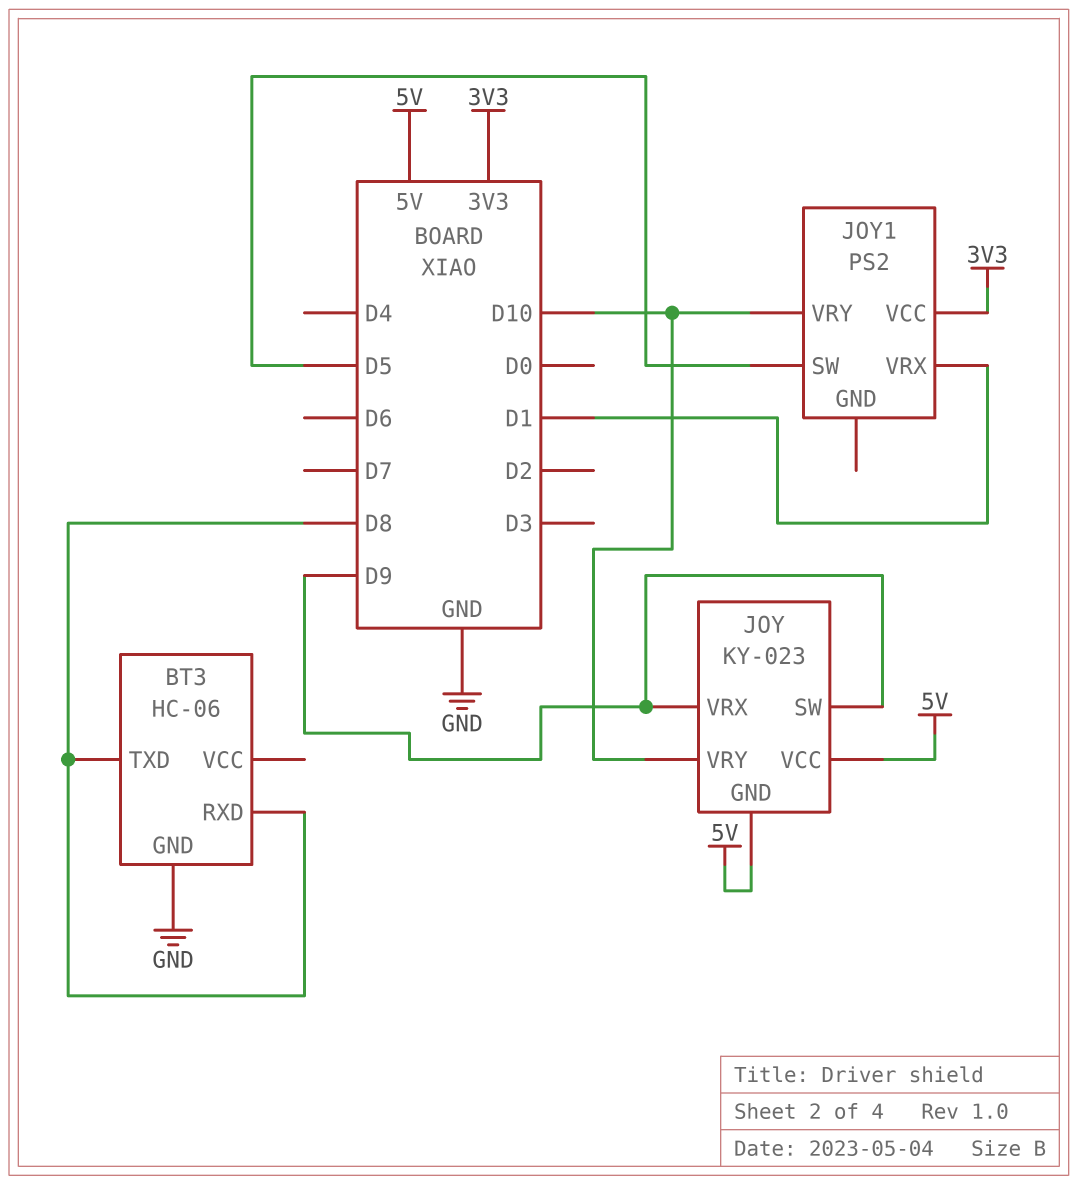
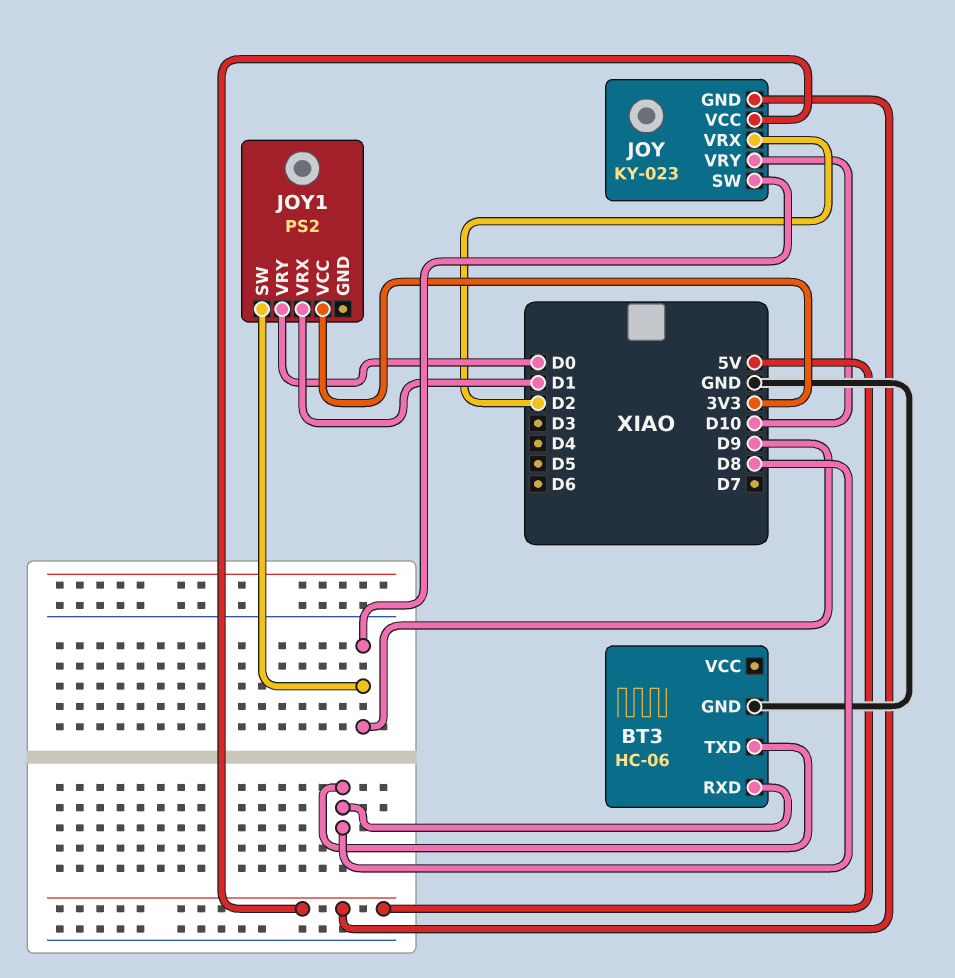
JOY pin VRX: D9 -> D2
JOY1 pin SW: D5 -> D9
JOY1 pin VRY: D10 -> D0

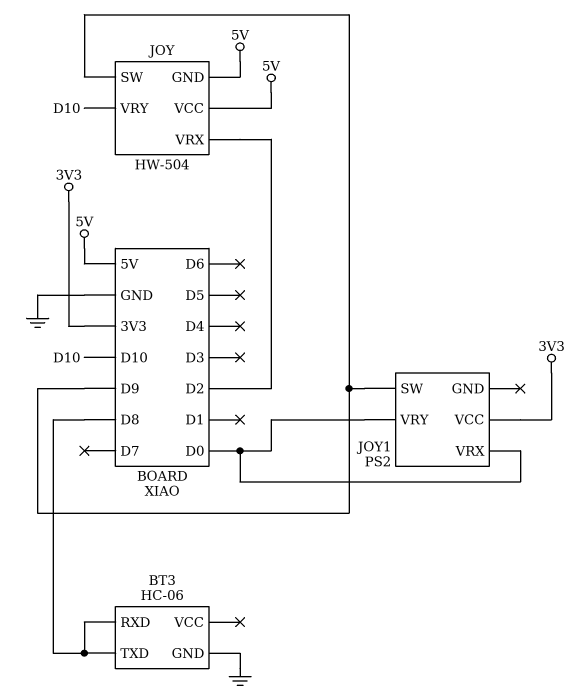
JOY: KY-023 -> HW-504
JOY1 pin VRX: D1 -> D0

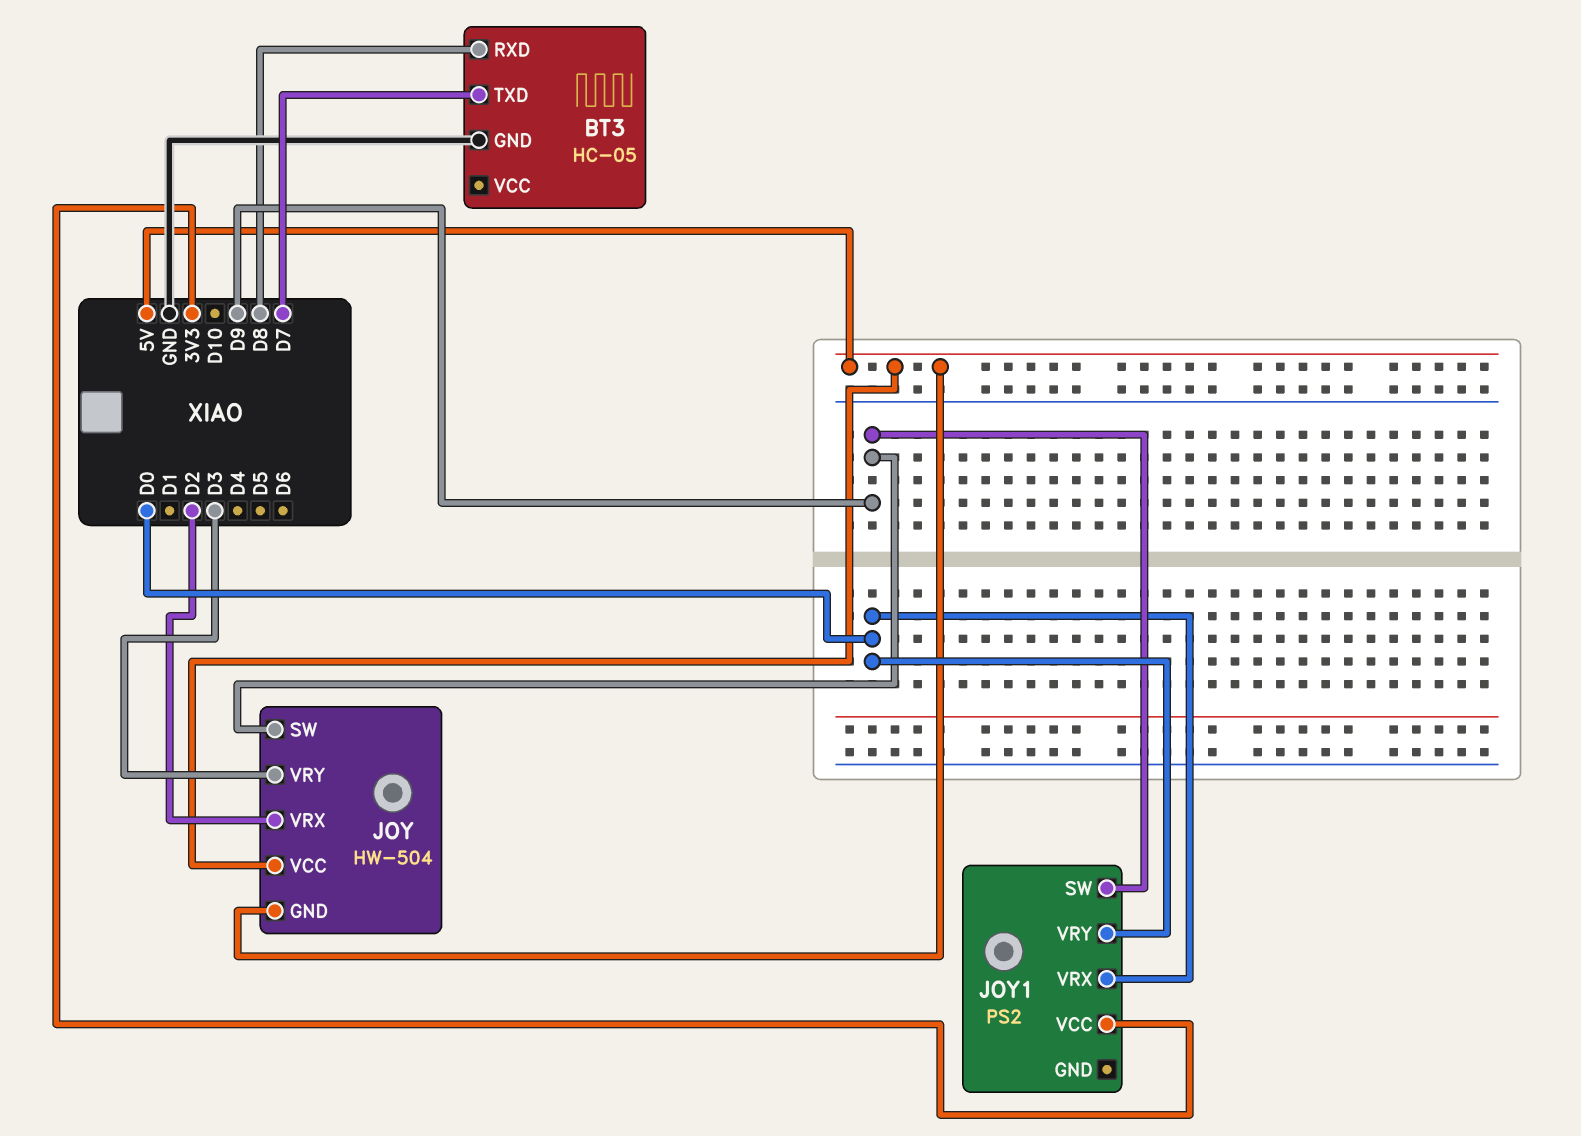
BT3: HC-06 -> HC-05
BT3 pin TXD: D8 -> D7
JOY pin VRY: D10 -> D3

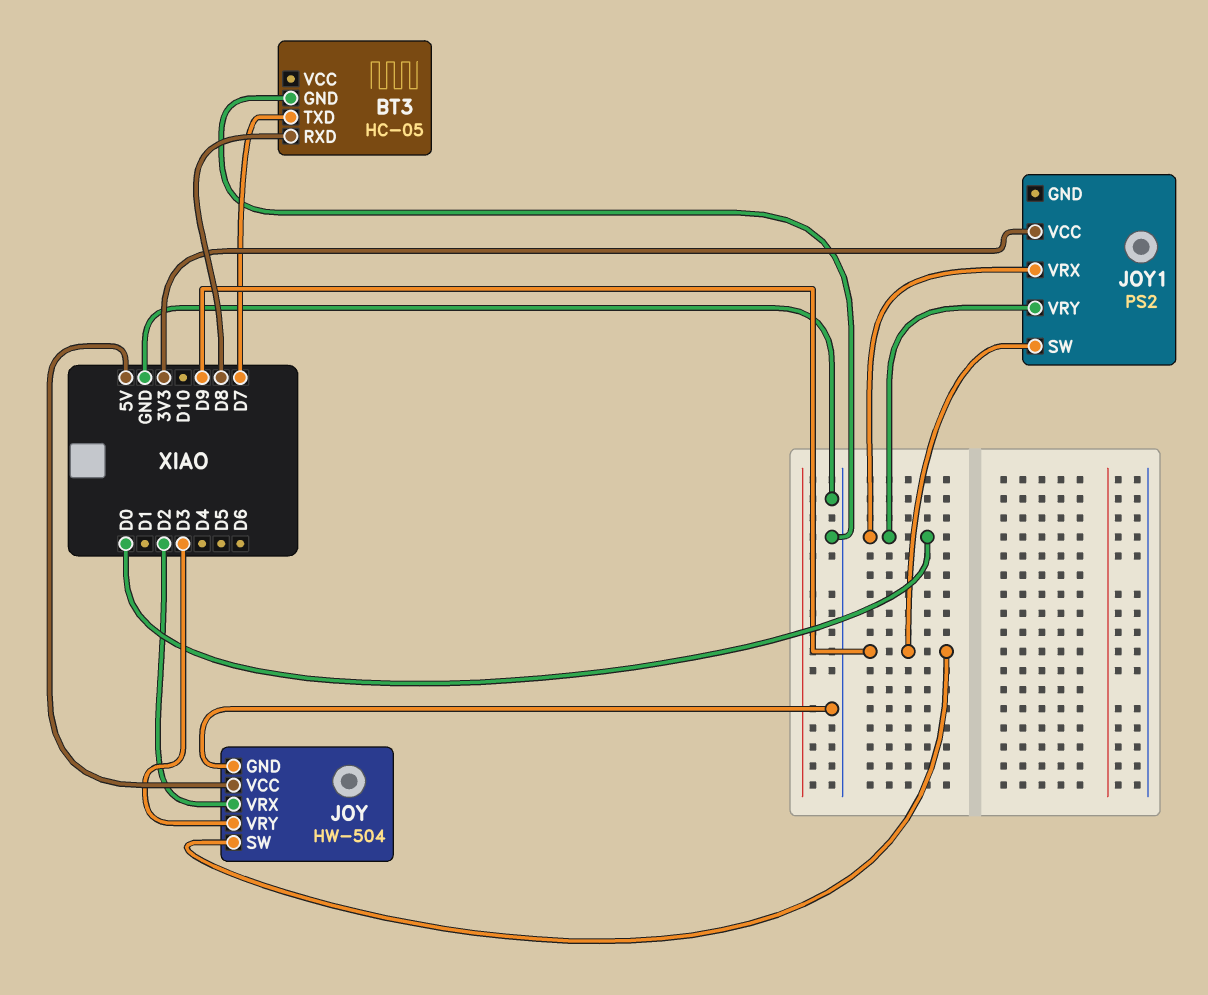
JOY pin GND: 5V -> GND

